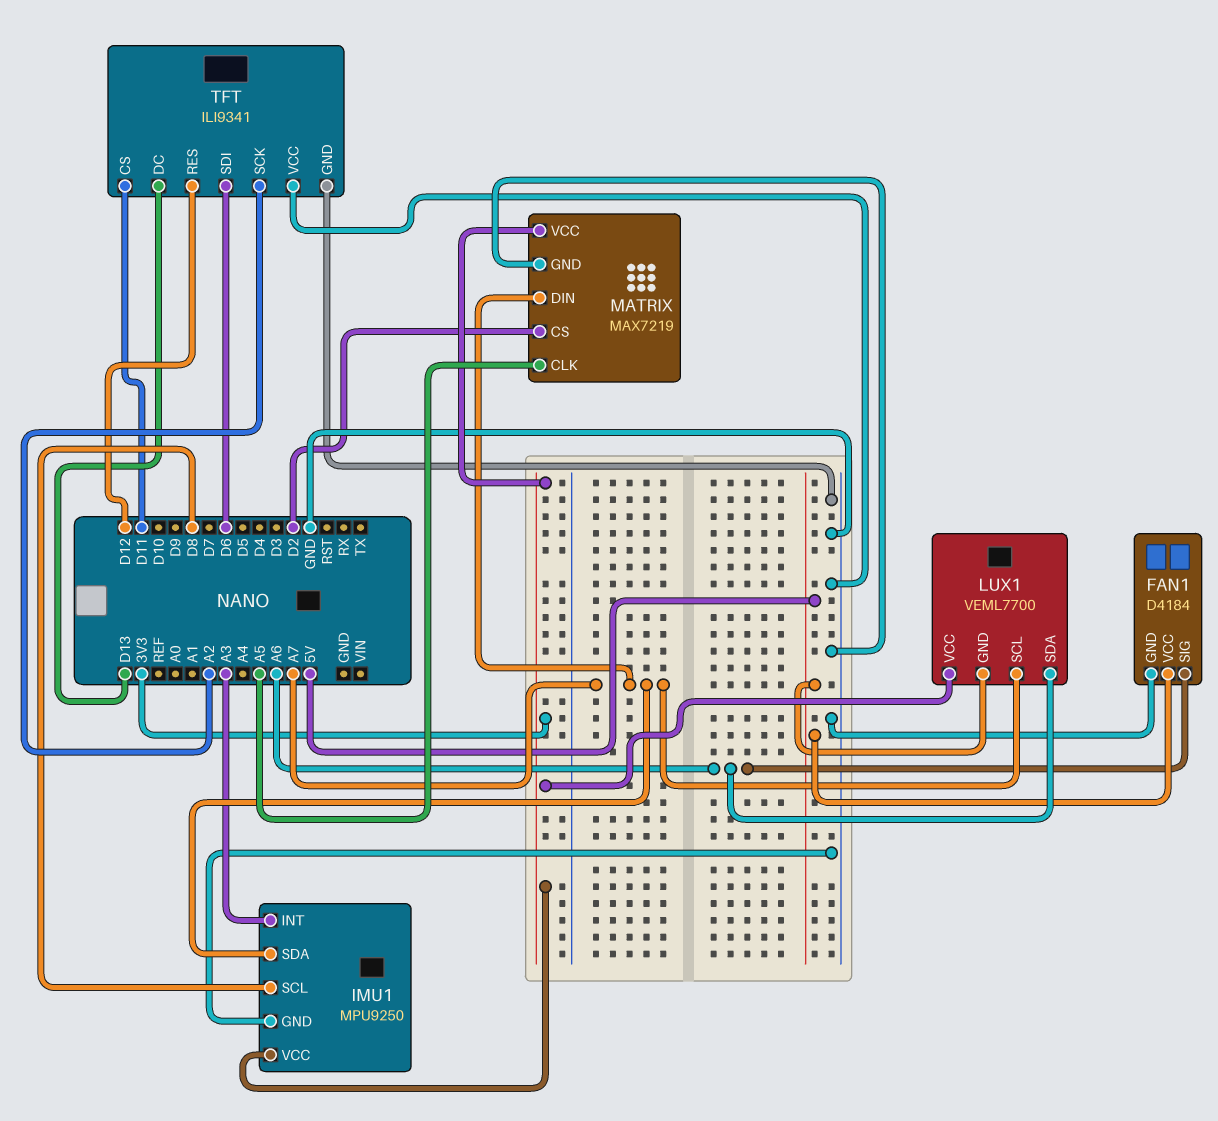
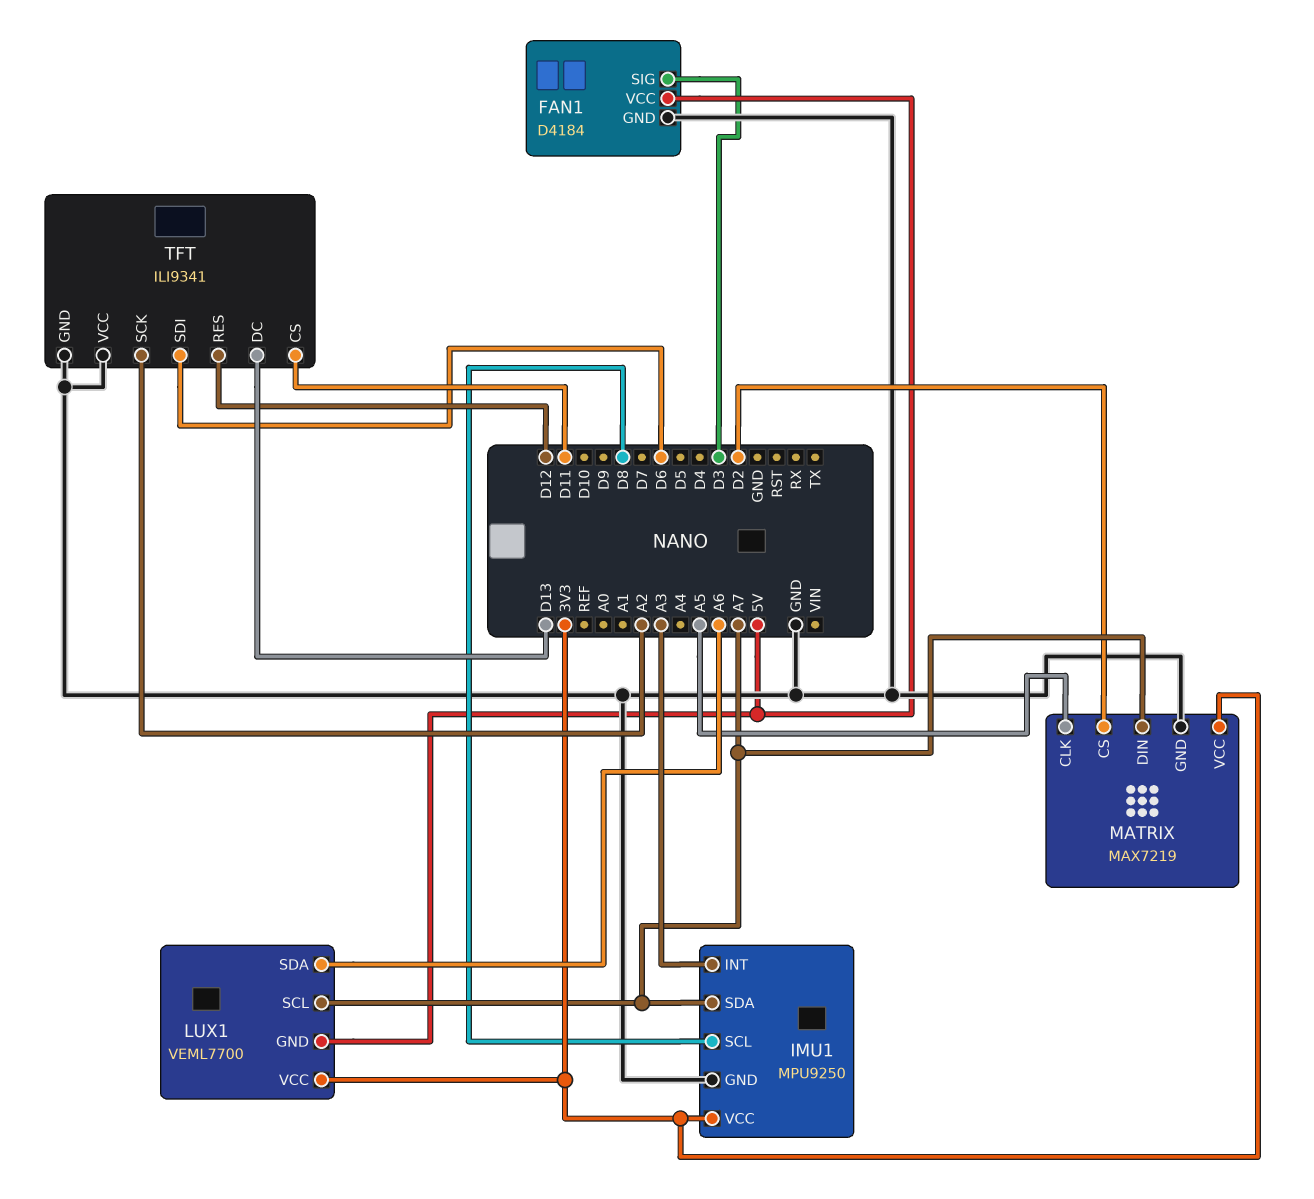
FAN1 pin SIG: A6 -> D3

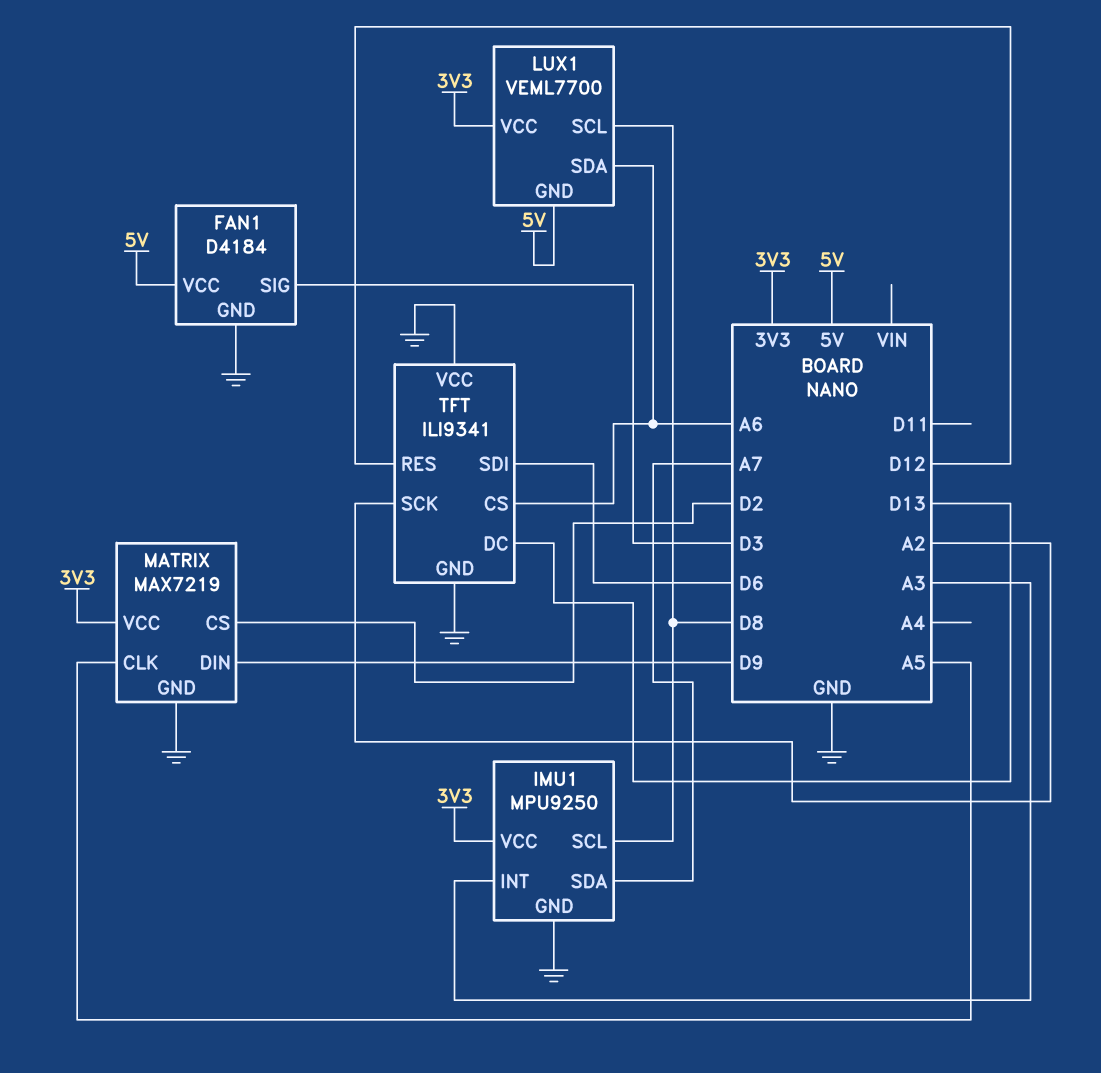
LUX1 pin SCL: A7 -> D8
MATRIX pin DIN: A7 -> D9
TFT pin CS: D11 -> A6

